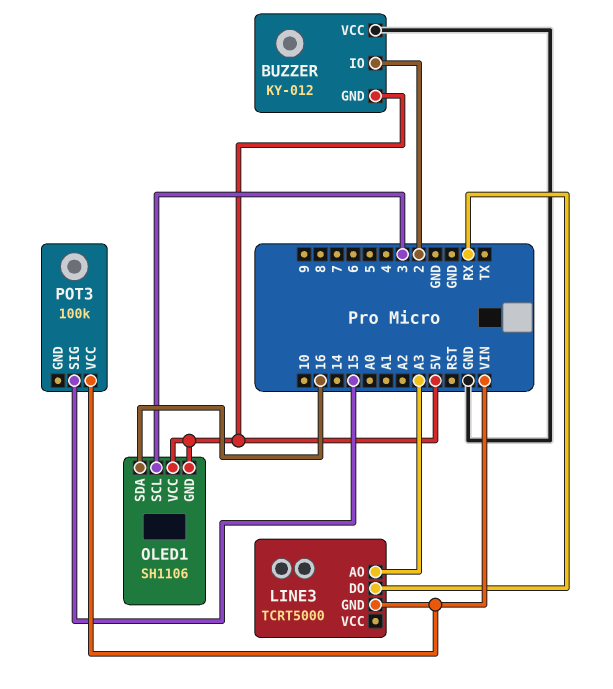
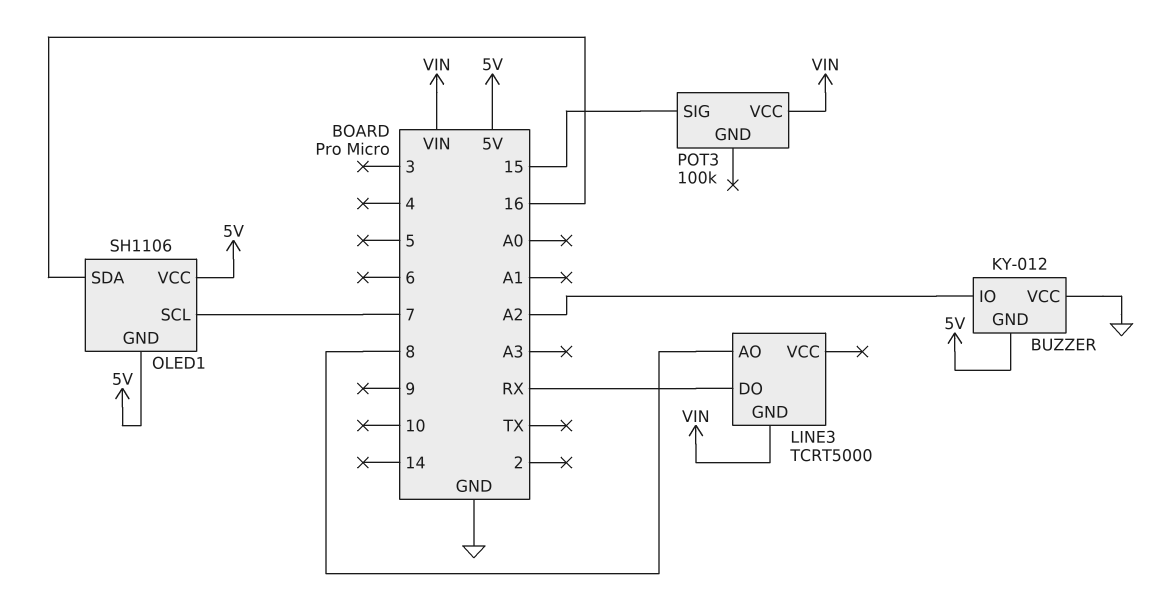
BUZZER pin IO: 2 -> A2
LINE3 pin AO: A3 -> 8
OLED1 pin SCL: 3 -> 7

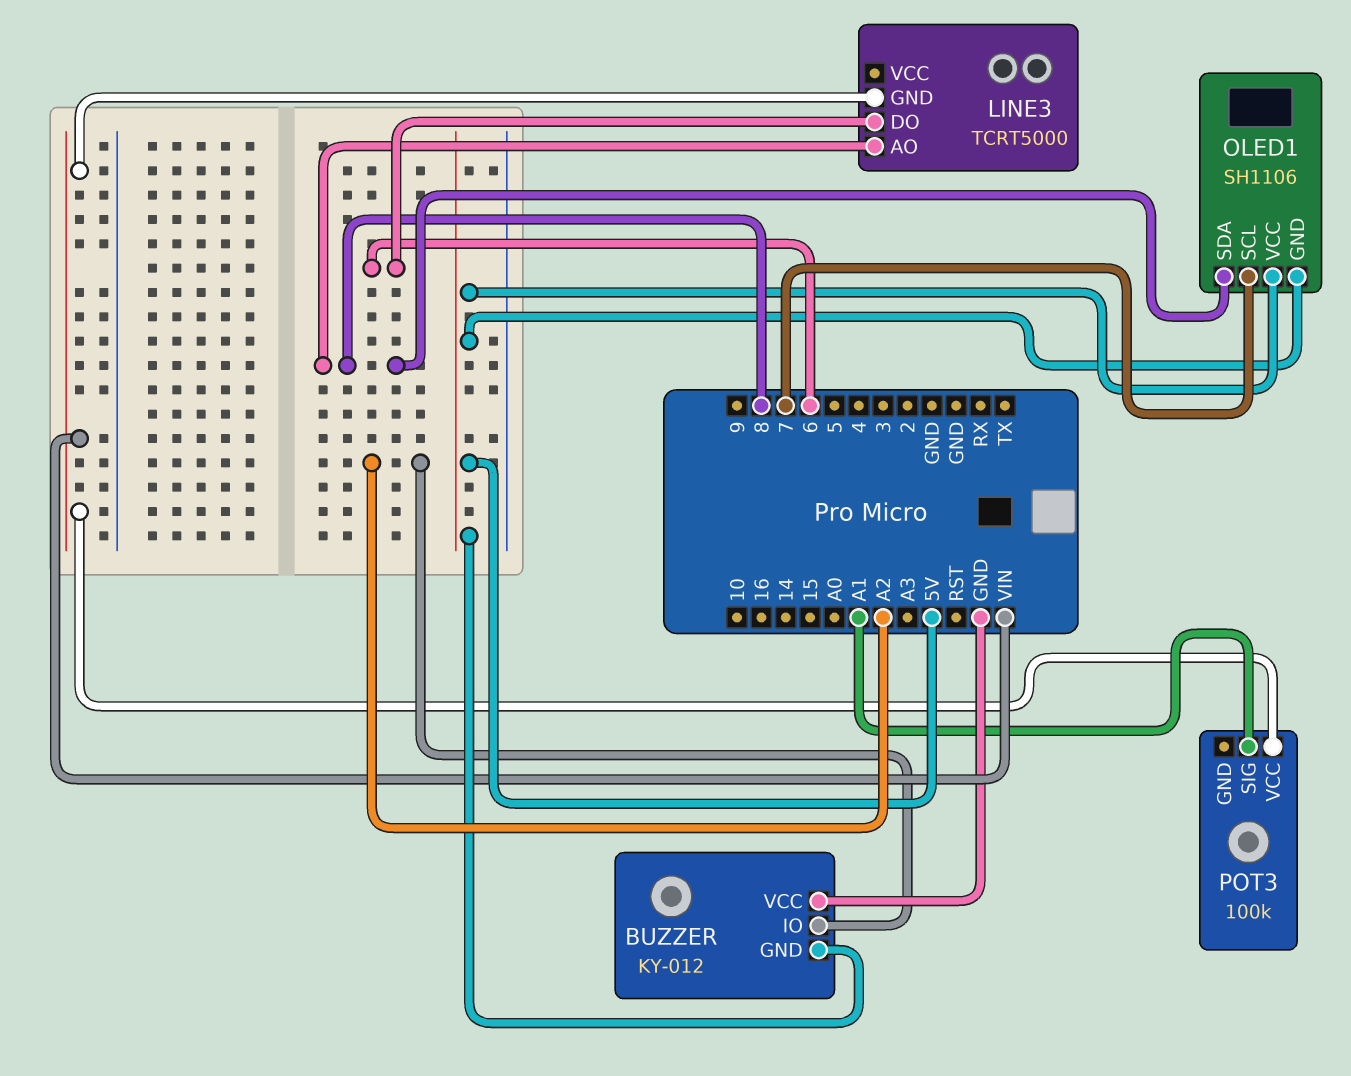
LINE3 pin DO: RX -> 6
OLED1 pin SDA: 16 -> 8
POT3 pin SIG: 15 -> A1

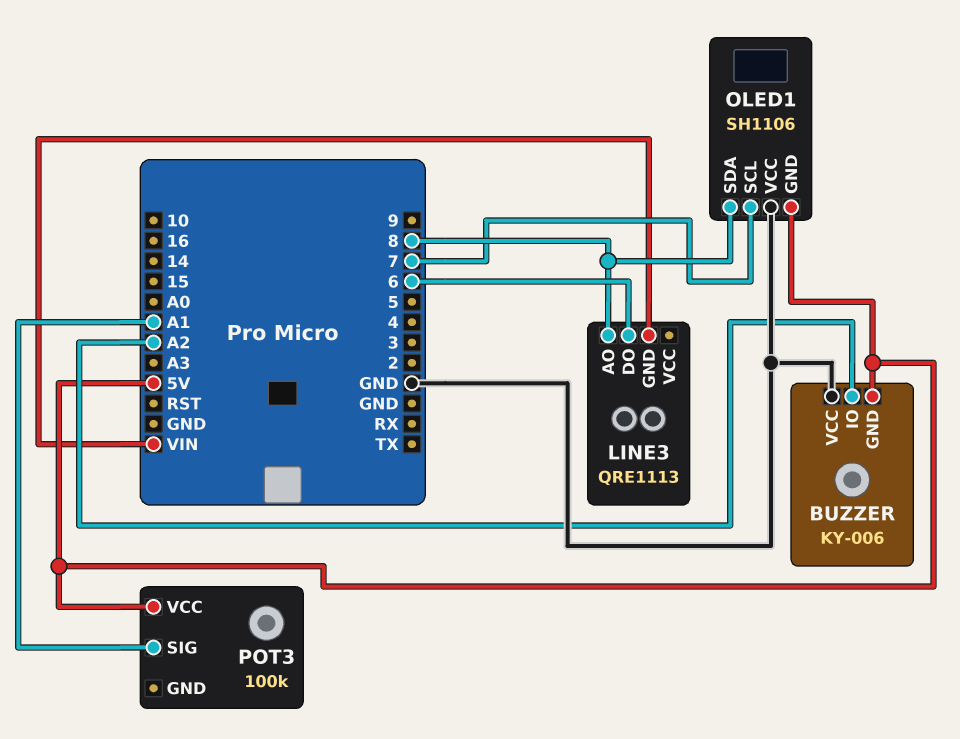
BUZZER: KY-012 -> KY-006
LINE3: TCRT5000 -> QRE1113
OLED1 pin VCC: 5V -> GND
POT3 pin VCC: VIN -> 5V

